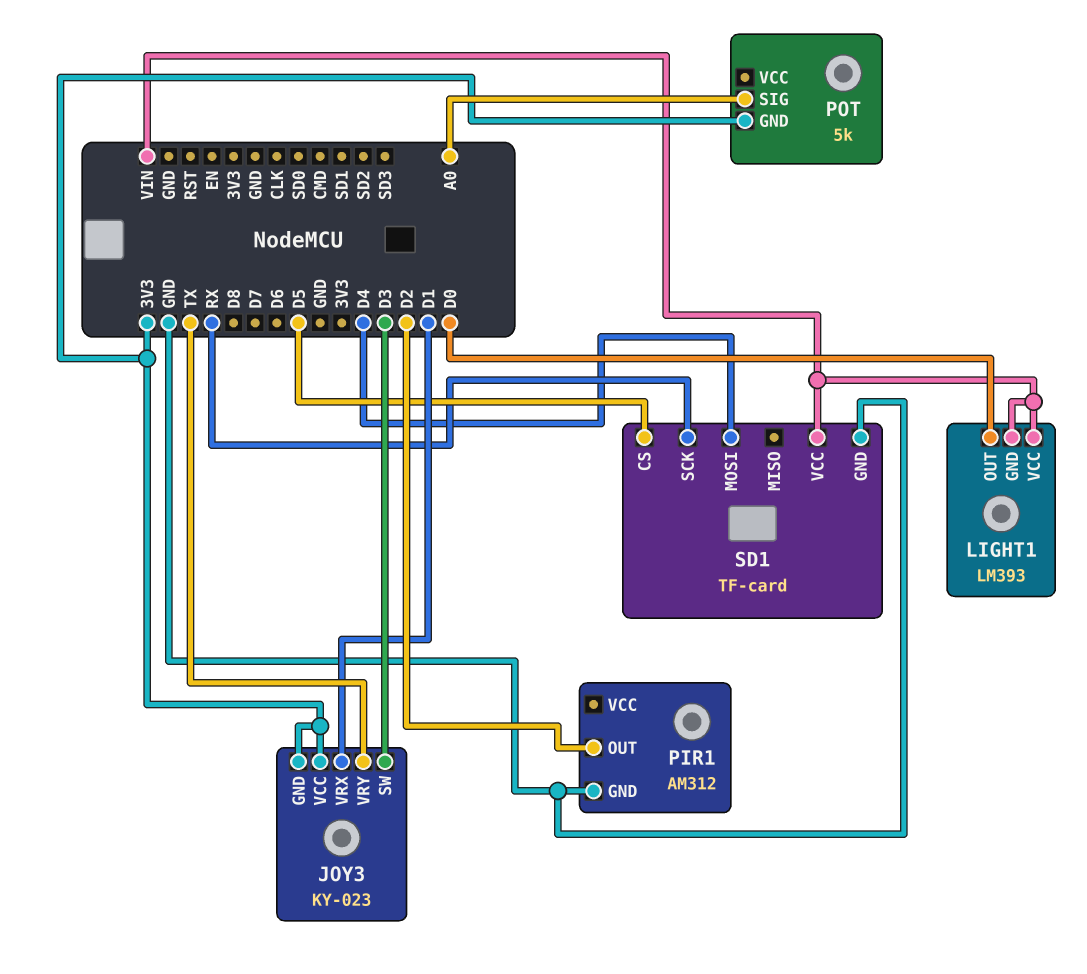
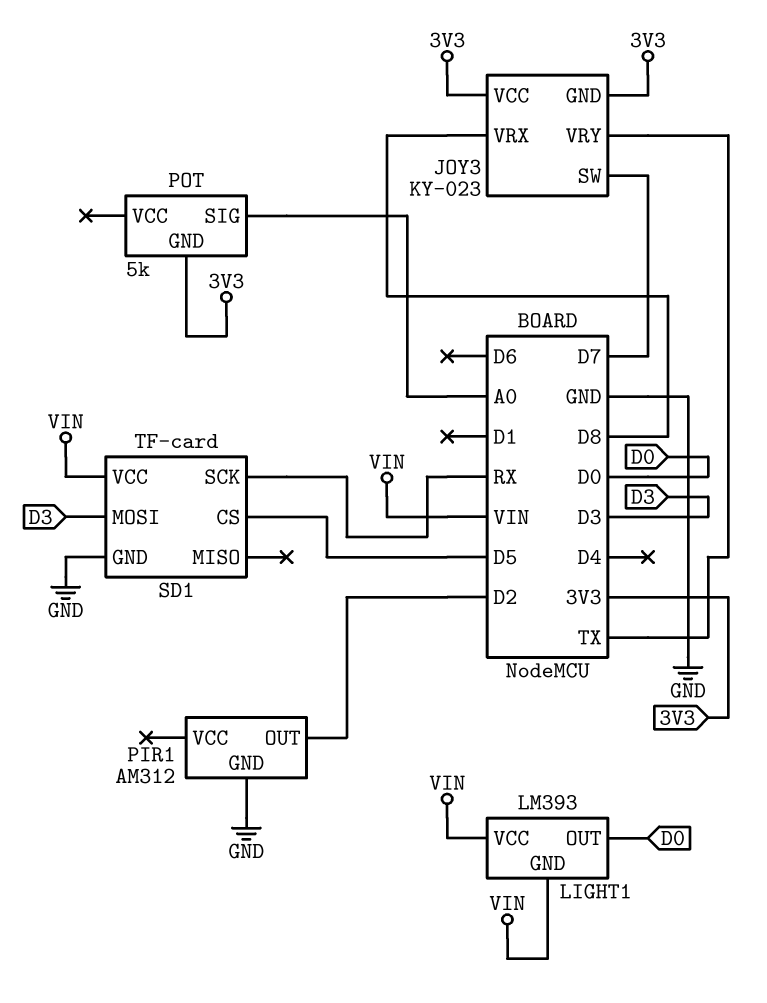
JOY3 pin SW: D3 -> D7
JOY3 pin VRX: D1 -> D8
SD1 pin MOSI: D4 -> D3

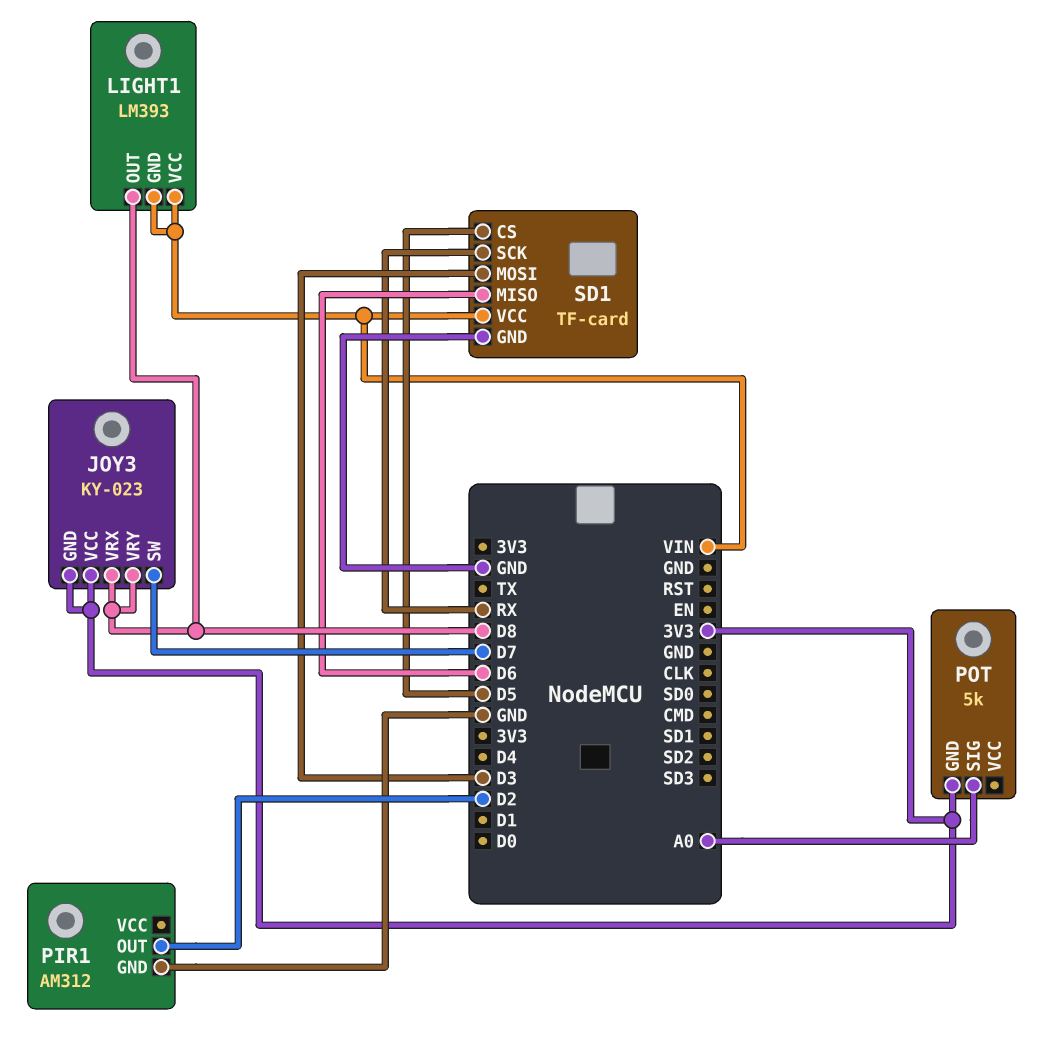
JOY3 pin VRY: TX -> D8
LIGHT1 pin OUT: D0 -> D8
SD1 pin MISO: none -> D6

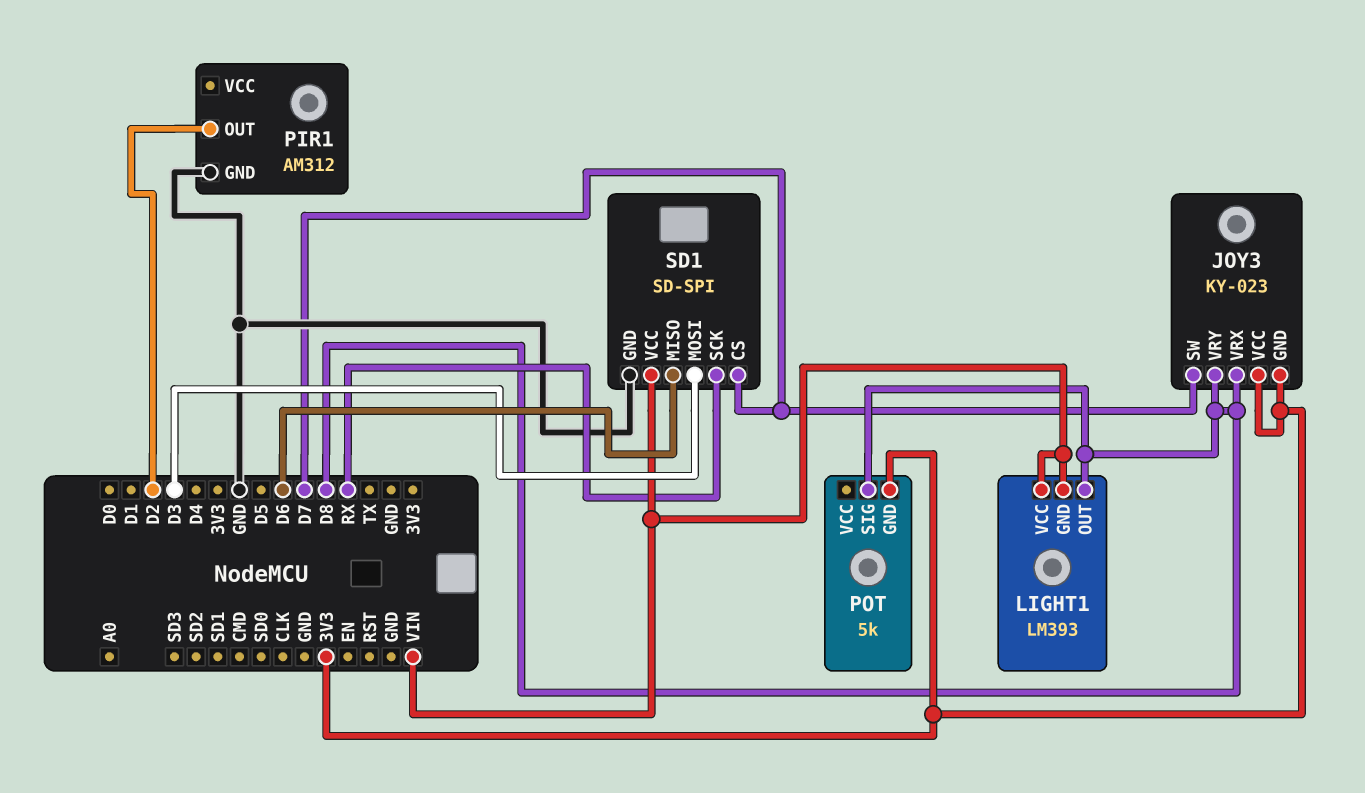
POT pin SIG: A0 -> D8
SD1: TF-card -> SD-SPI
SD1 pin CS: D5 -> D7

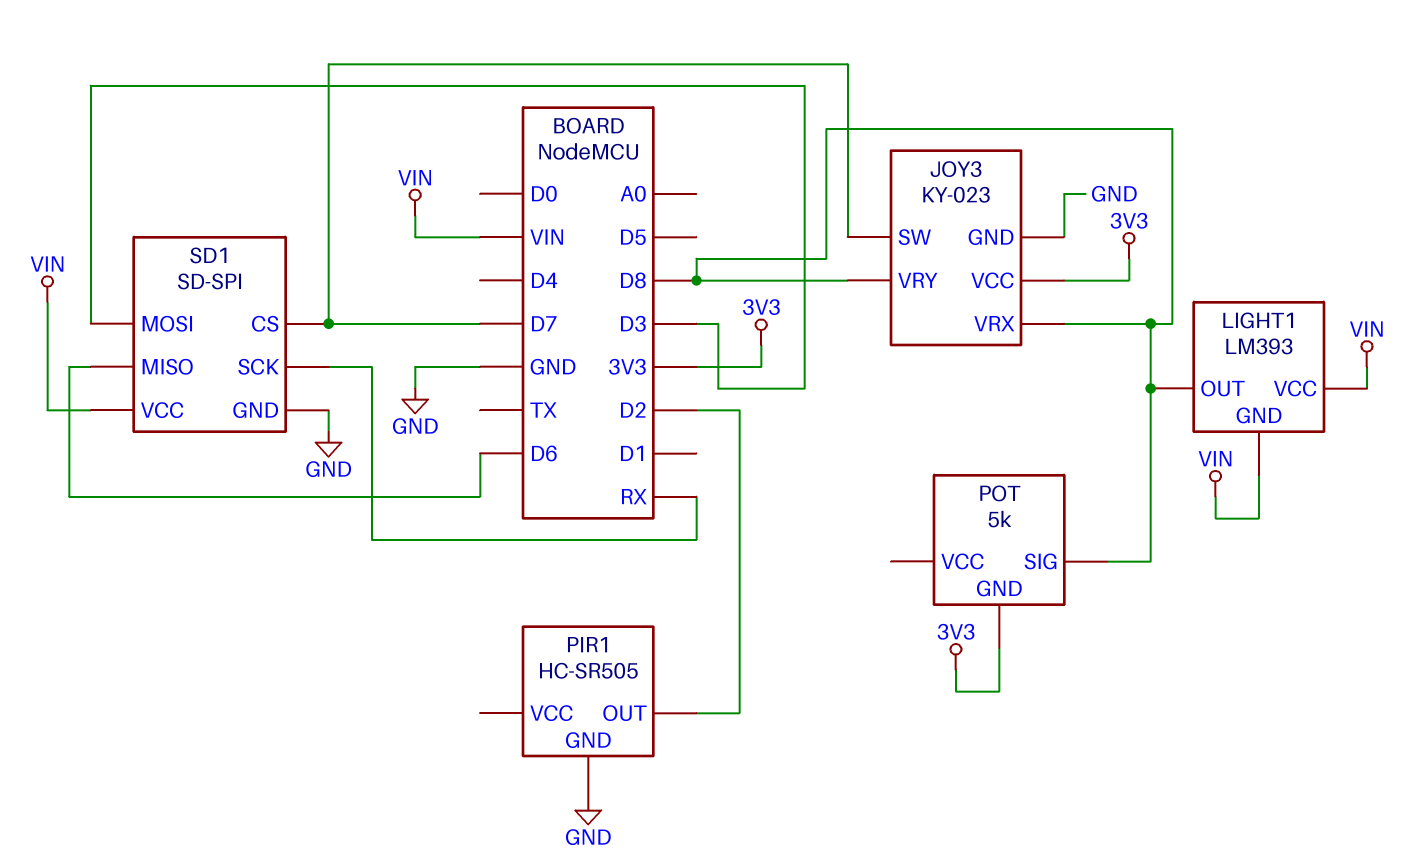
JOY3 pin GND: 3V3 -> GND
PIR1: AM312 -> HC-SR505

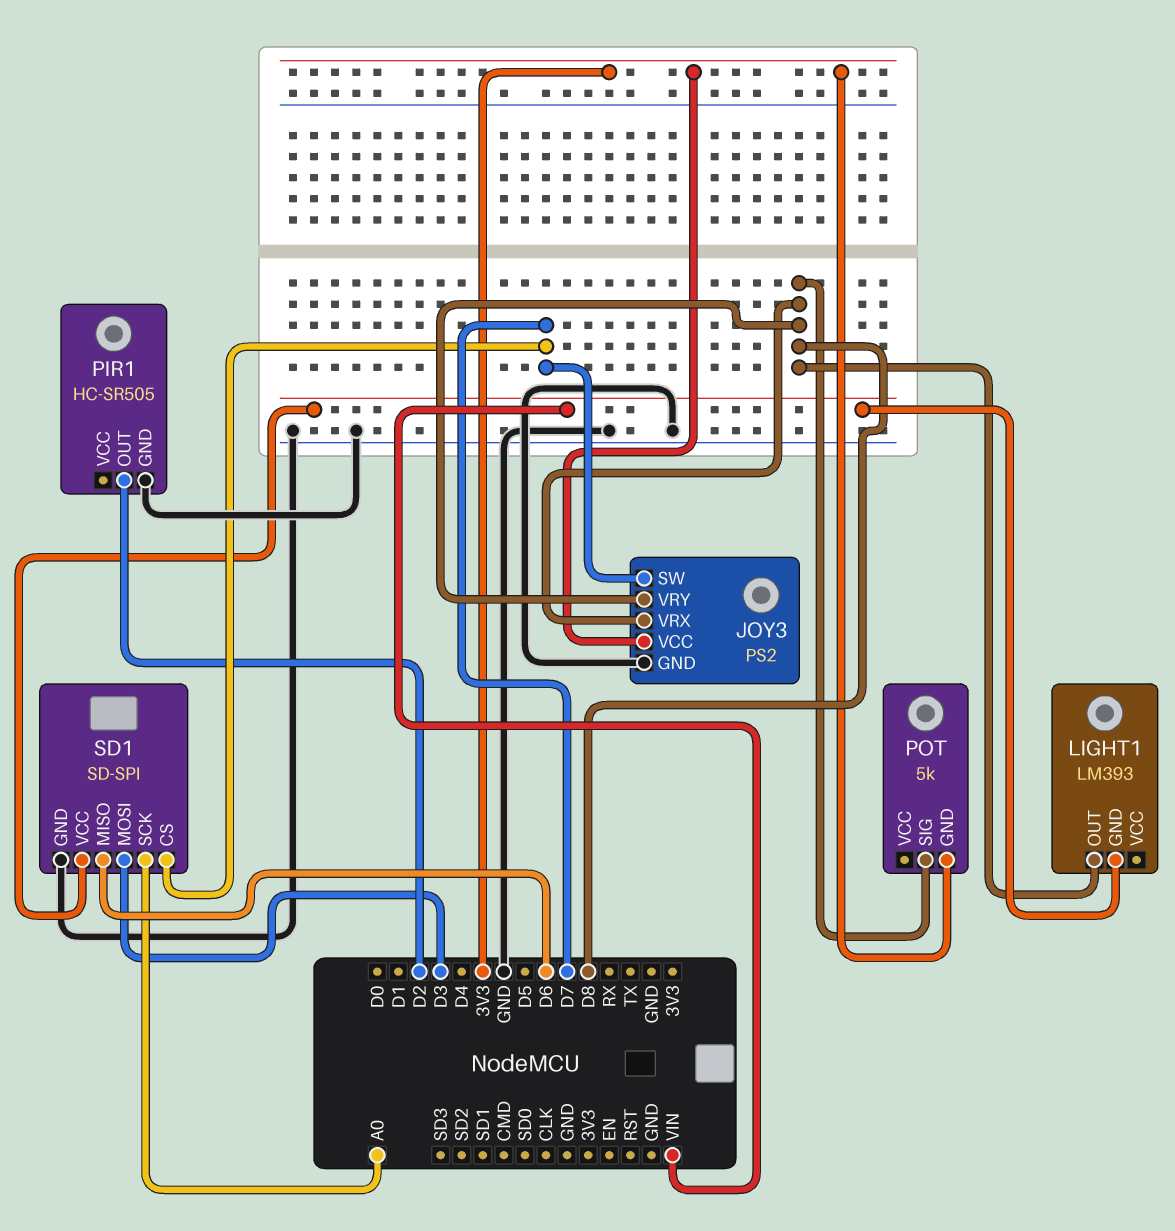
JOY3: KY-023 -> PS2
LIGHT1 pin VCC: VIN -> none
SD1 pin SCK: RX -> A0

